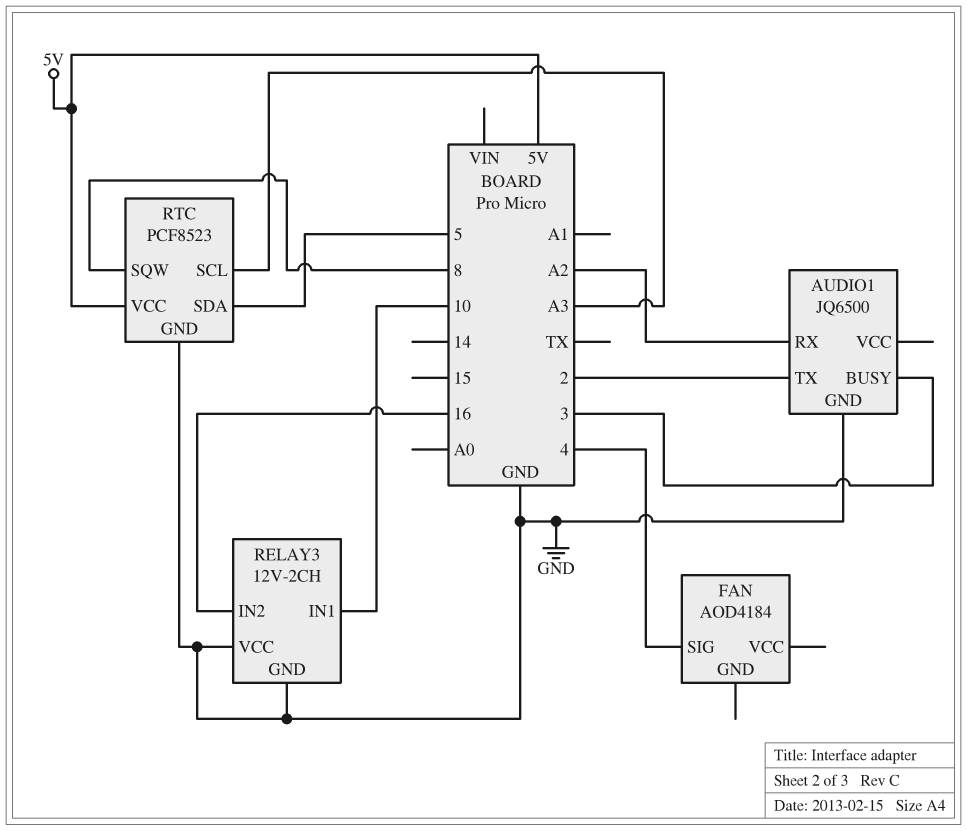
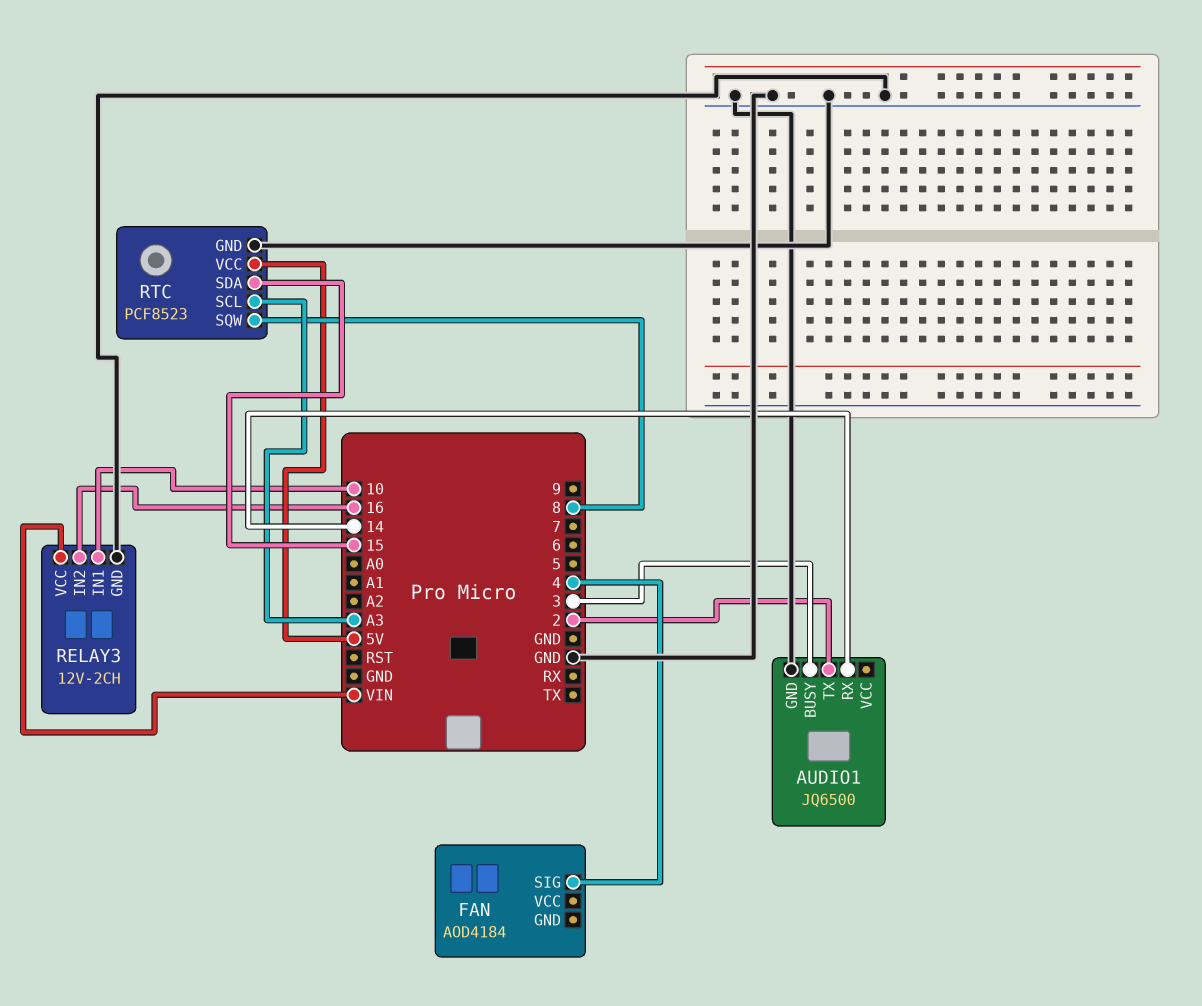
AUDIO1 pin RX: A2 -> 14
RELAY3 pin VCC: GND -> VIN
RTC pin SDA: 5 -> 15

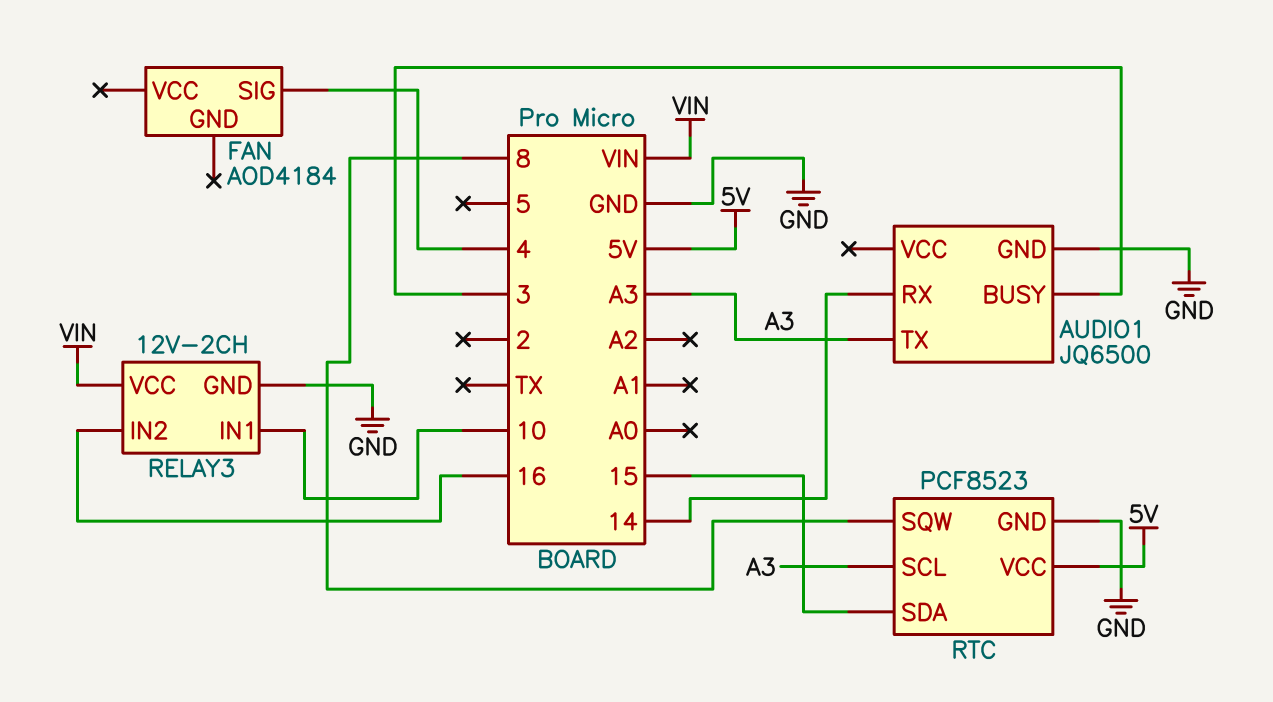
AUDIO1 pin TX: 2 -> A3

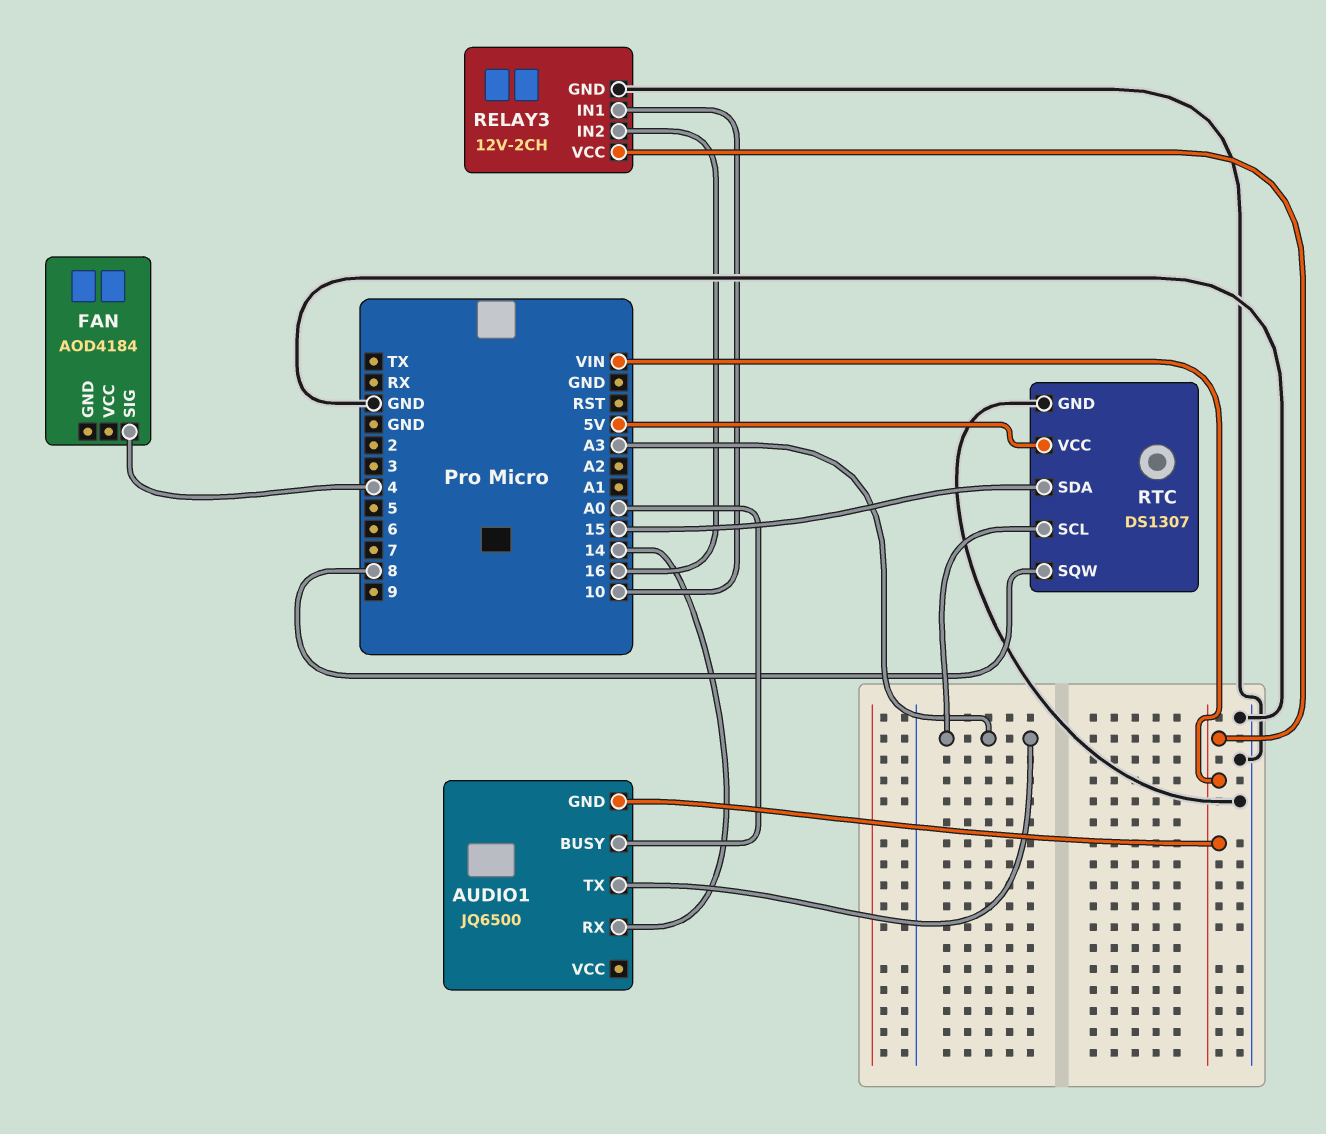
AUDIO1 pin BUSY: 3 -> A0
AUDIO1 pin GND: GND -> VIN
RTC: PCF8523 -> DS1307

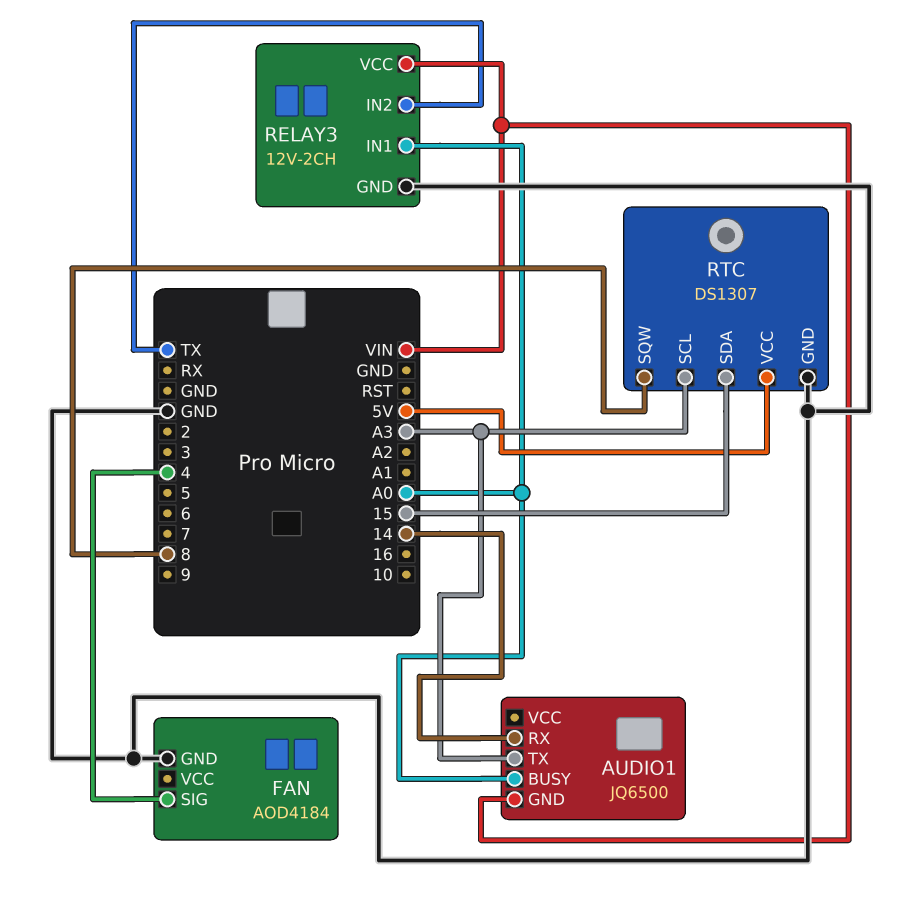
FAN pin GND: none -> GND
RELAY3 pin IN1: 10 -> A0
RELAY3 pin IN2: 16 -> TX

